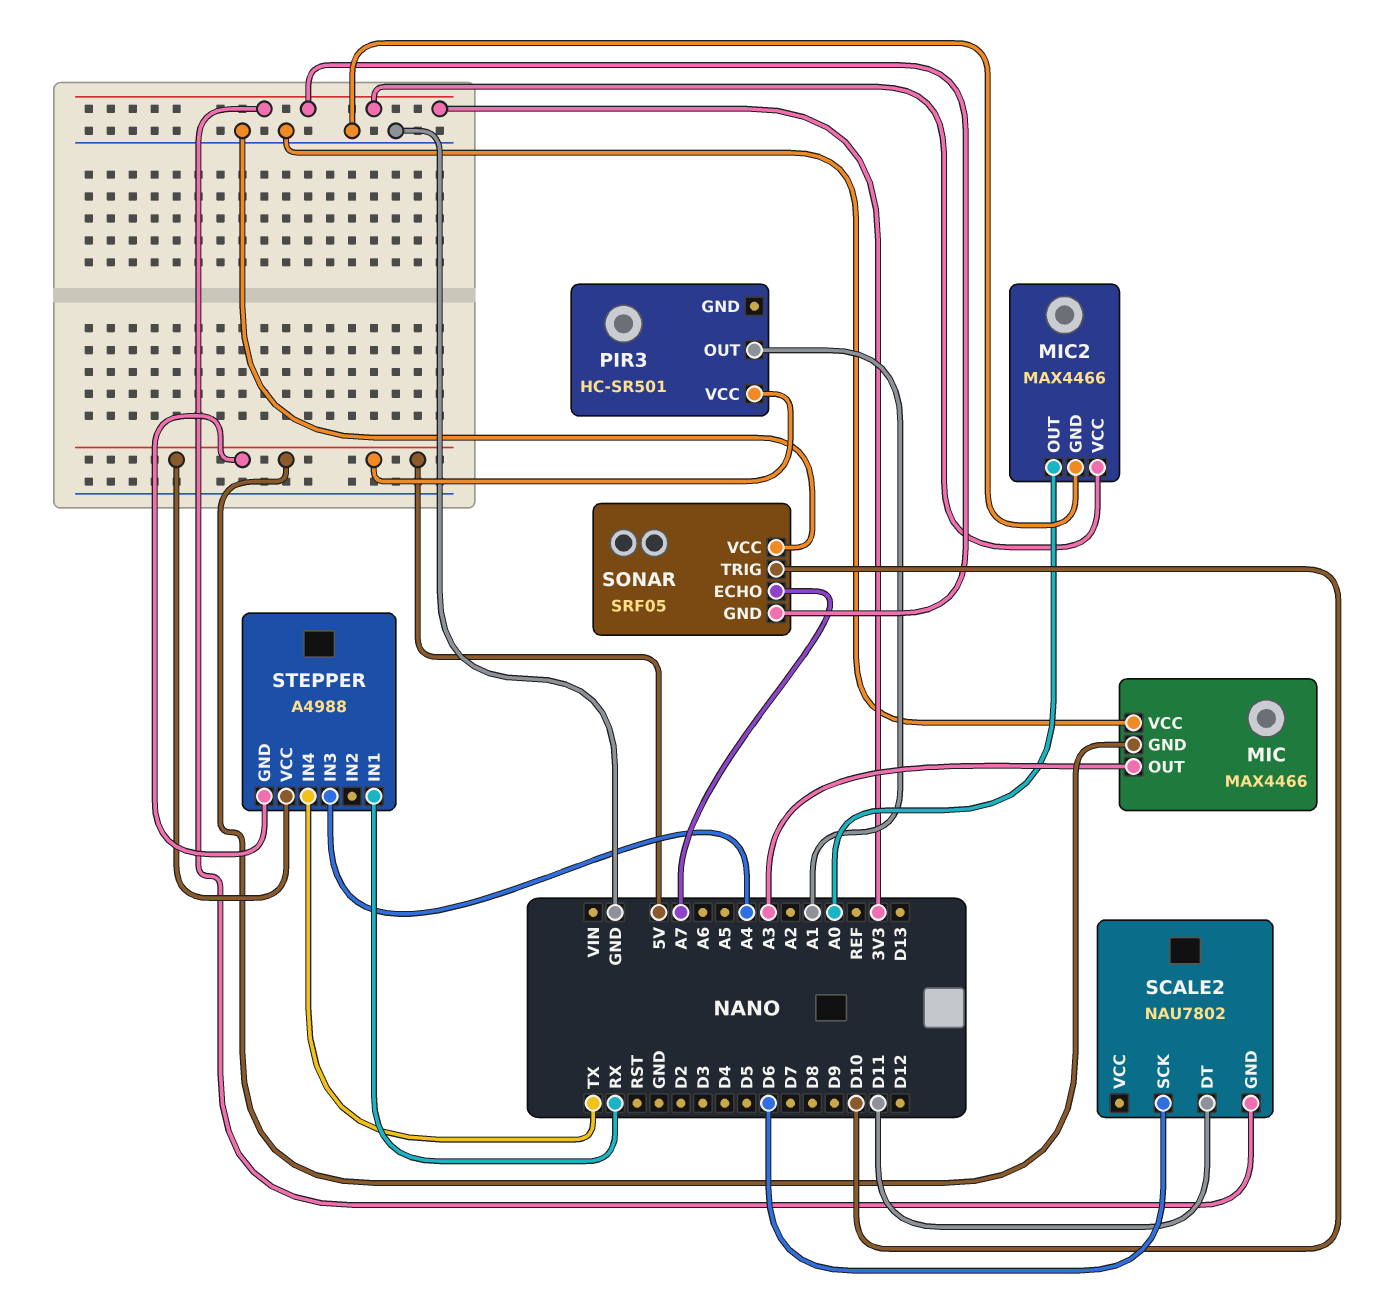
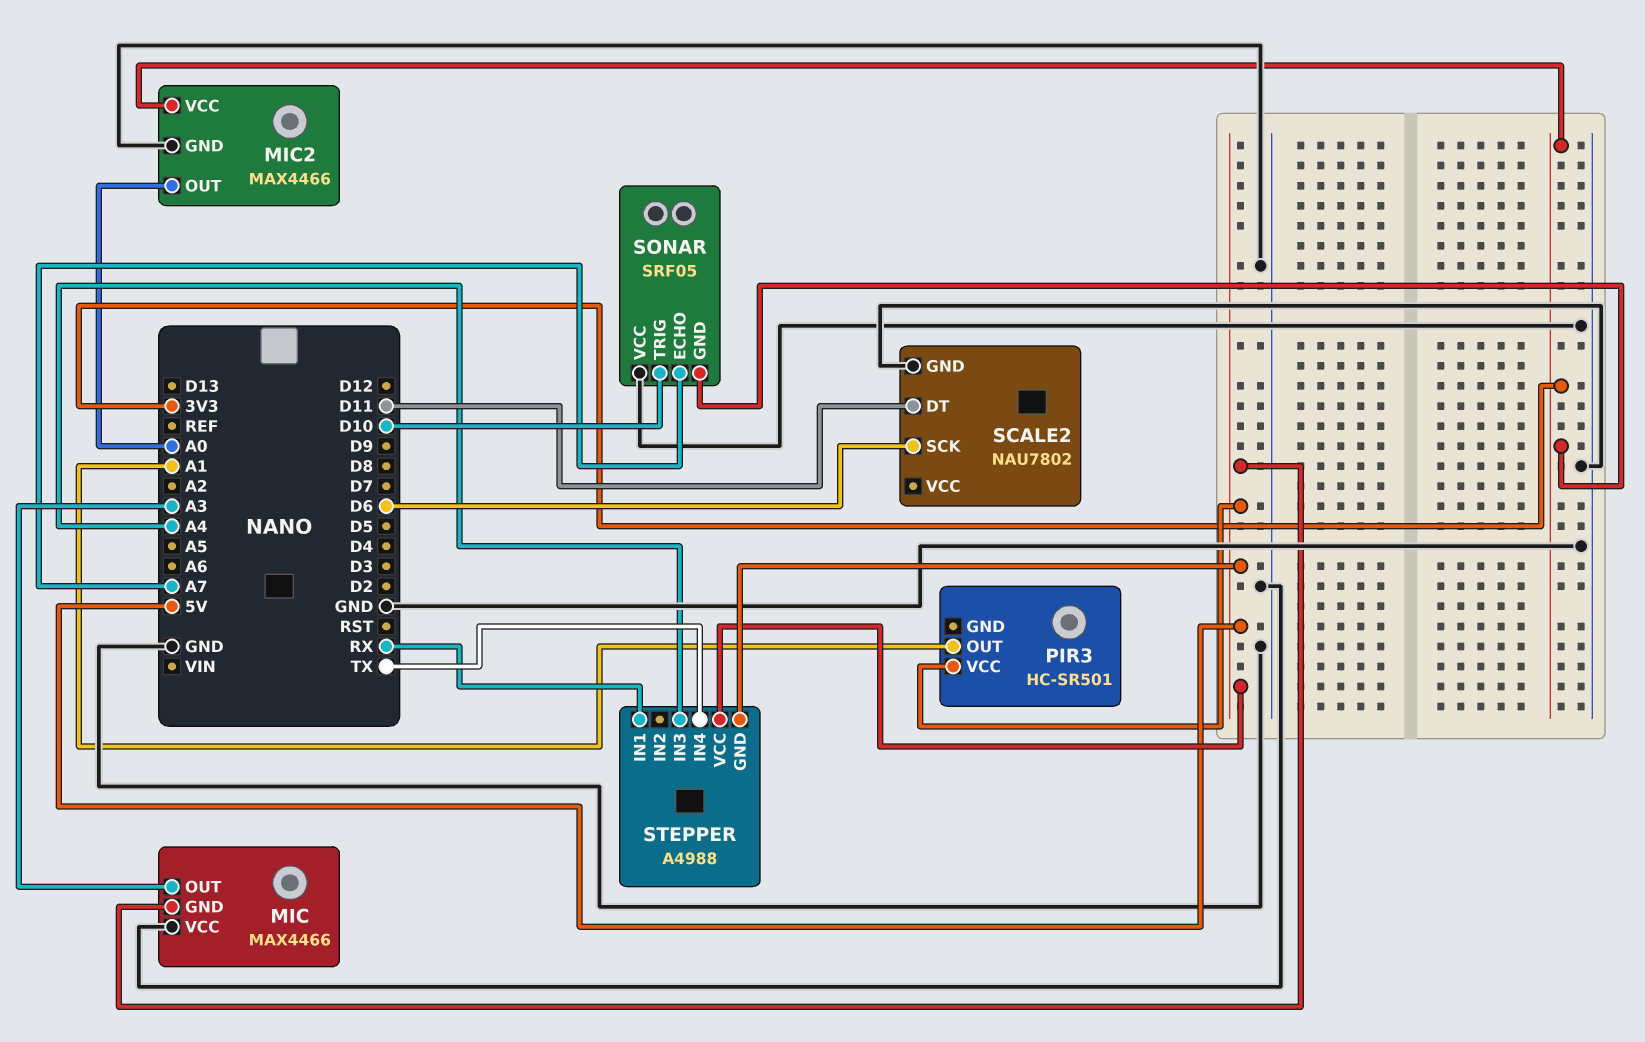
SCALE2 pin GND: 3V3 -> GND

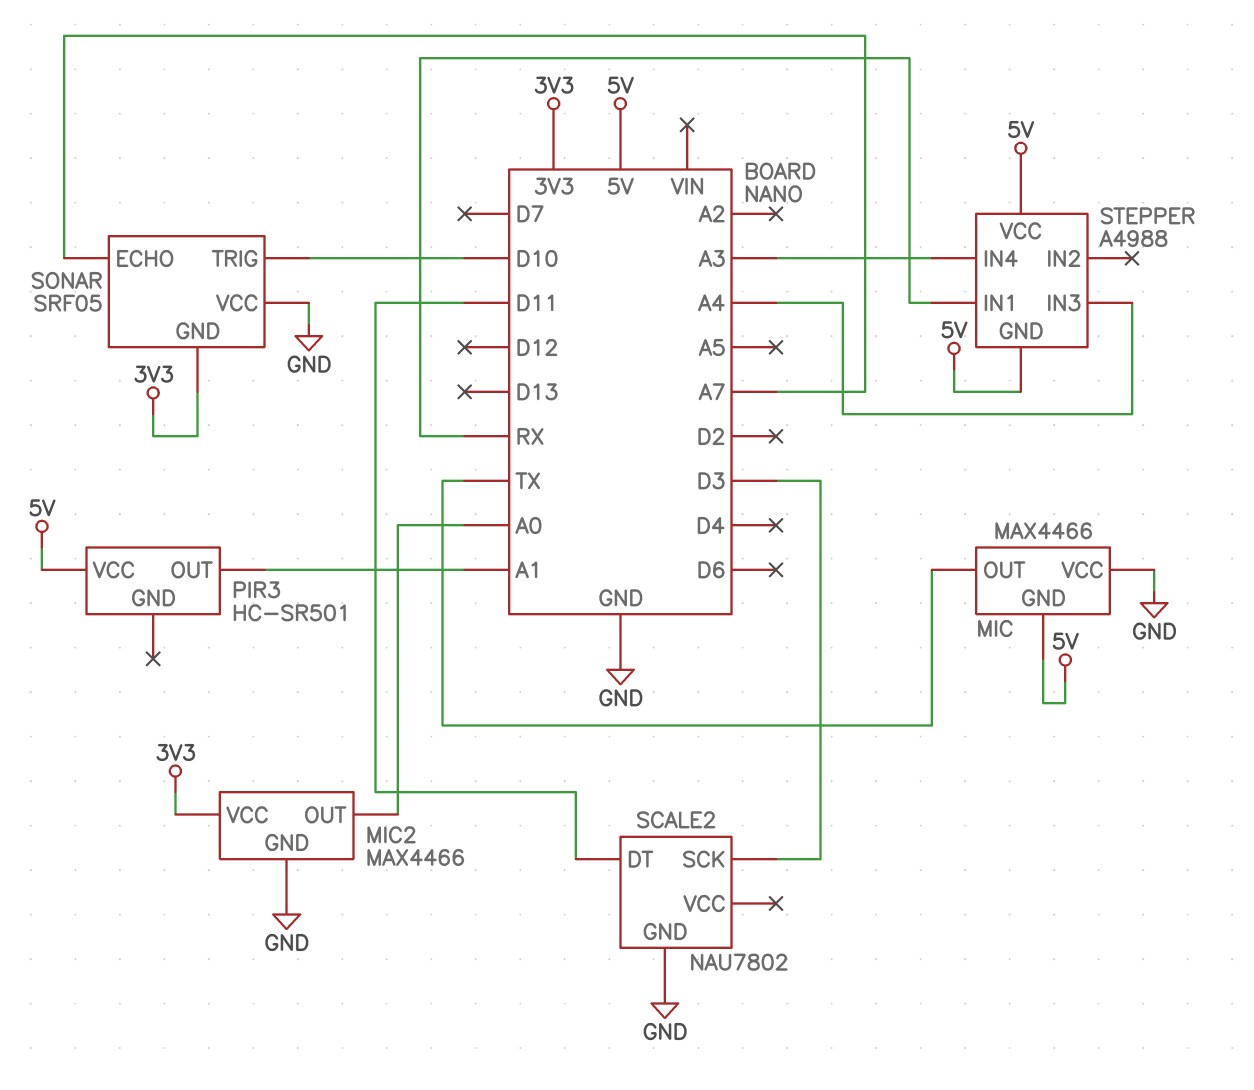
MIC pin OUT: A3 -> TX
SCALE2 pin SCK: D6 -> D3
STEPPER pin IN4: TX -> A3

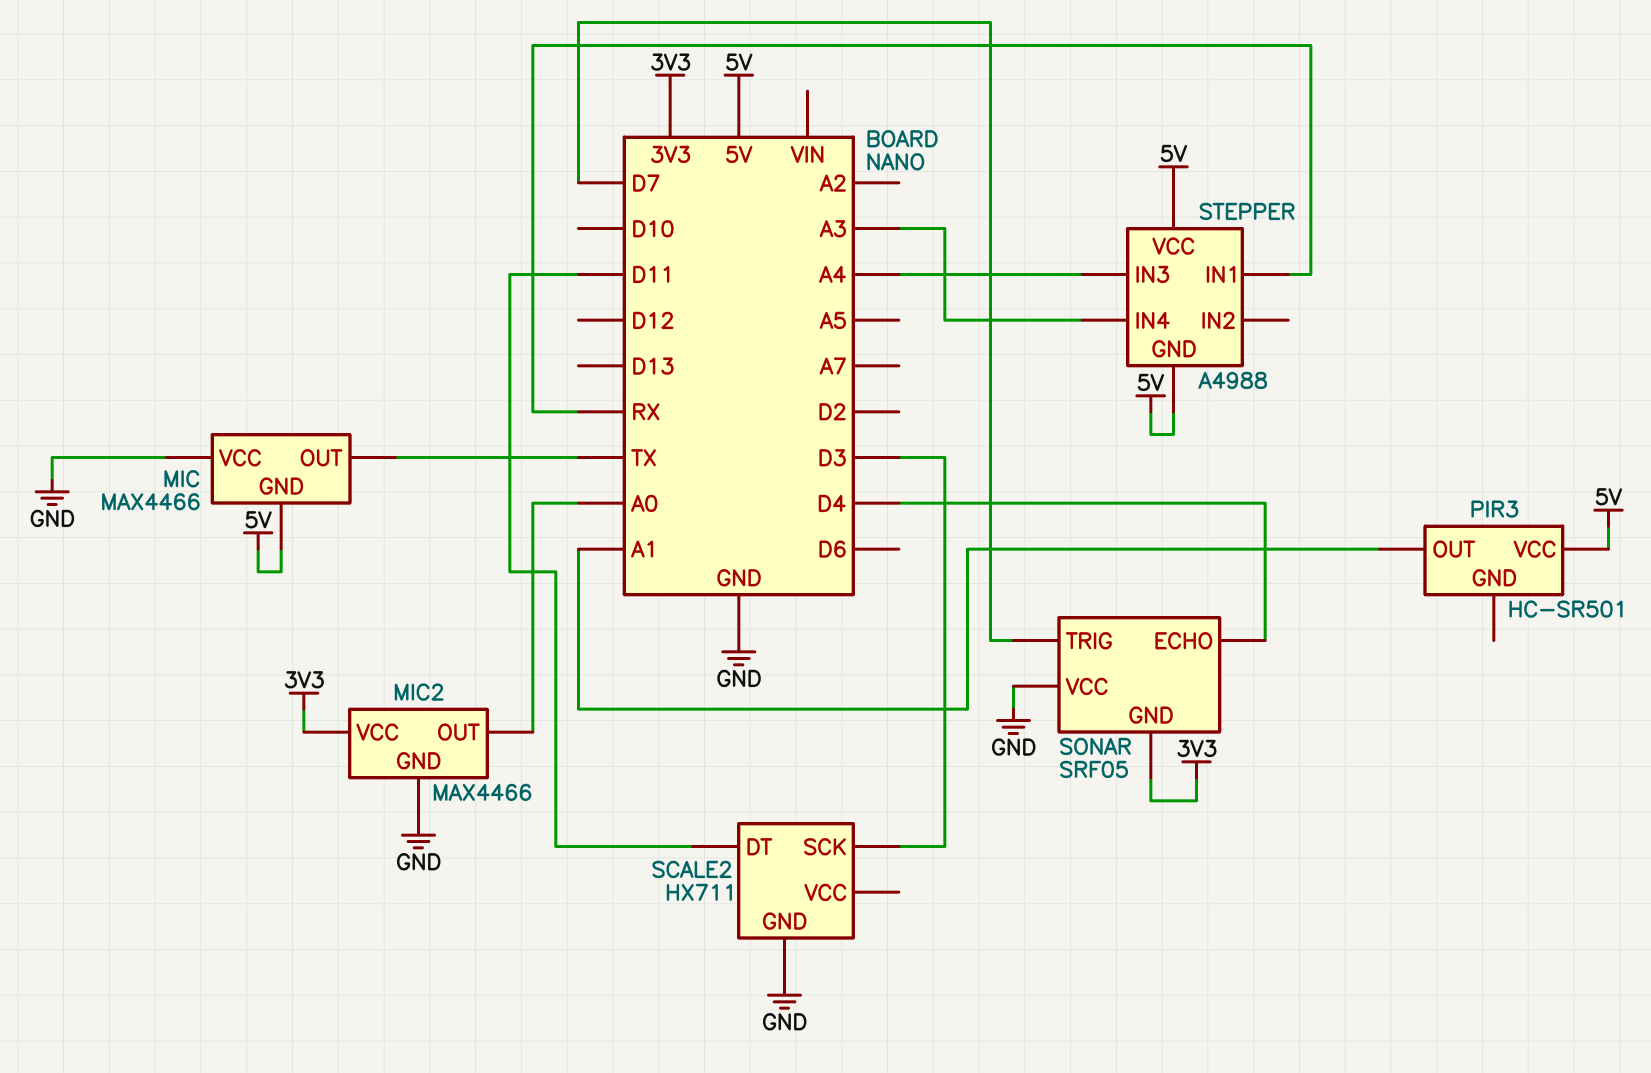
SCALE2: NAU7802 -> HX711
SONAR pin ECHO: A7 -> D4
SONAR pin TRIG: D10 -> D7

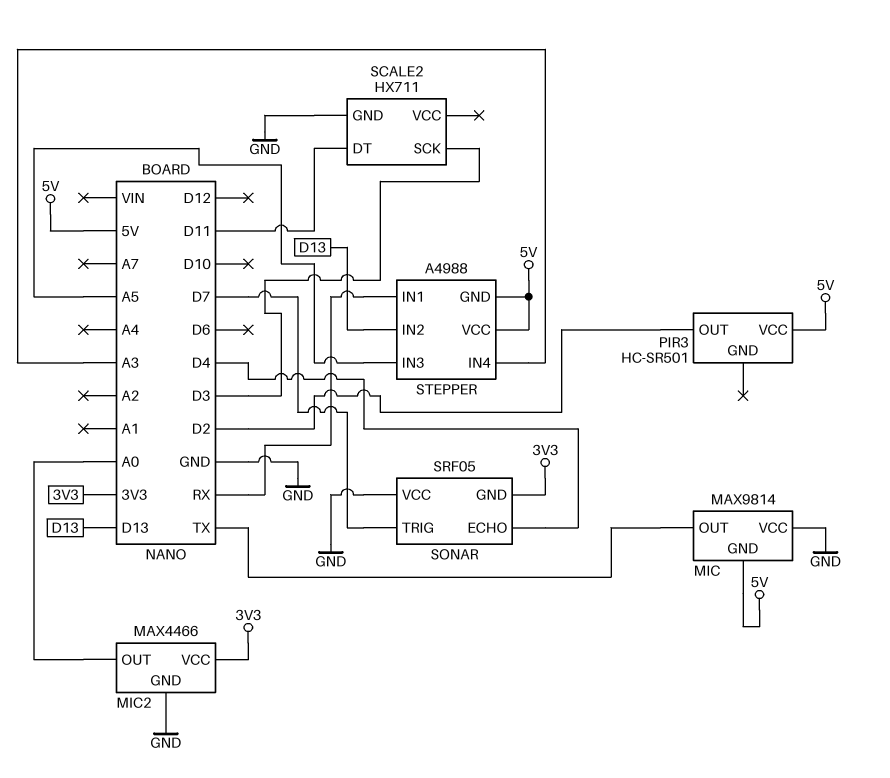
MIC: MAX4466 -> MAX9814
PIR3 pin OUT: A1 -> D2
STEPPER pin IN2: none -> D13
STEPPER pin IN3: A4 -> A5

